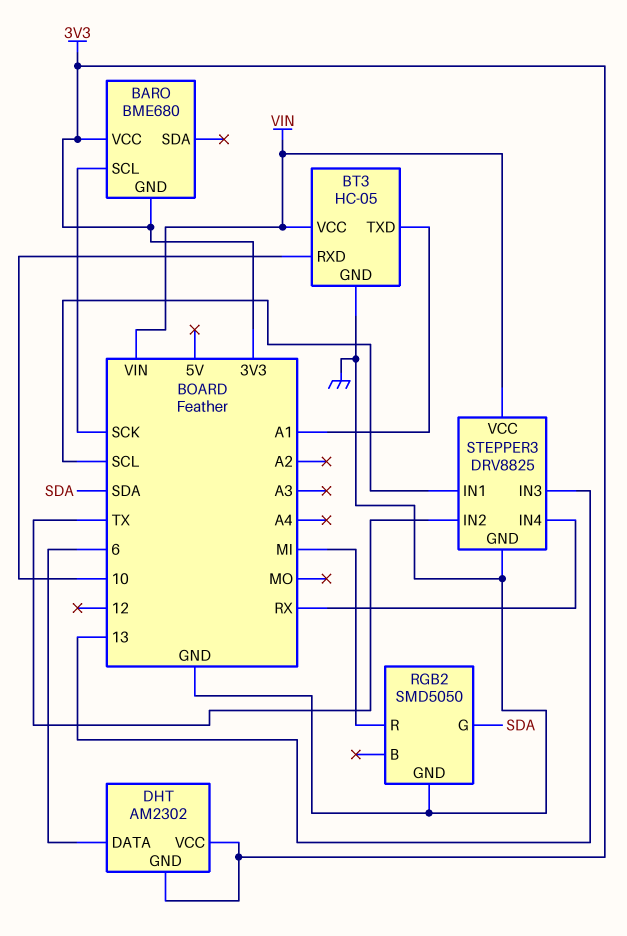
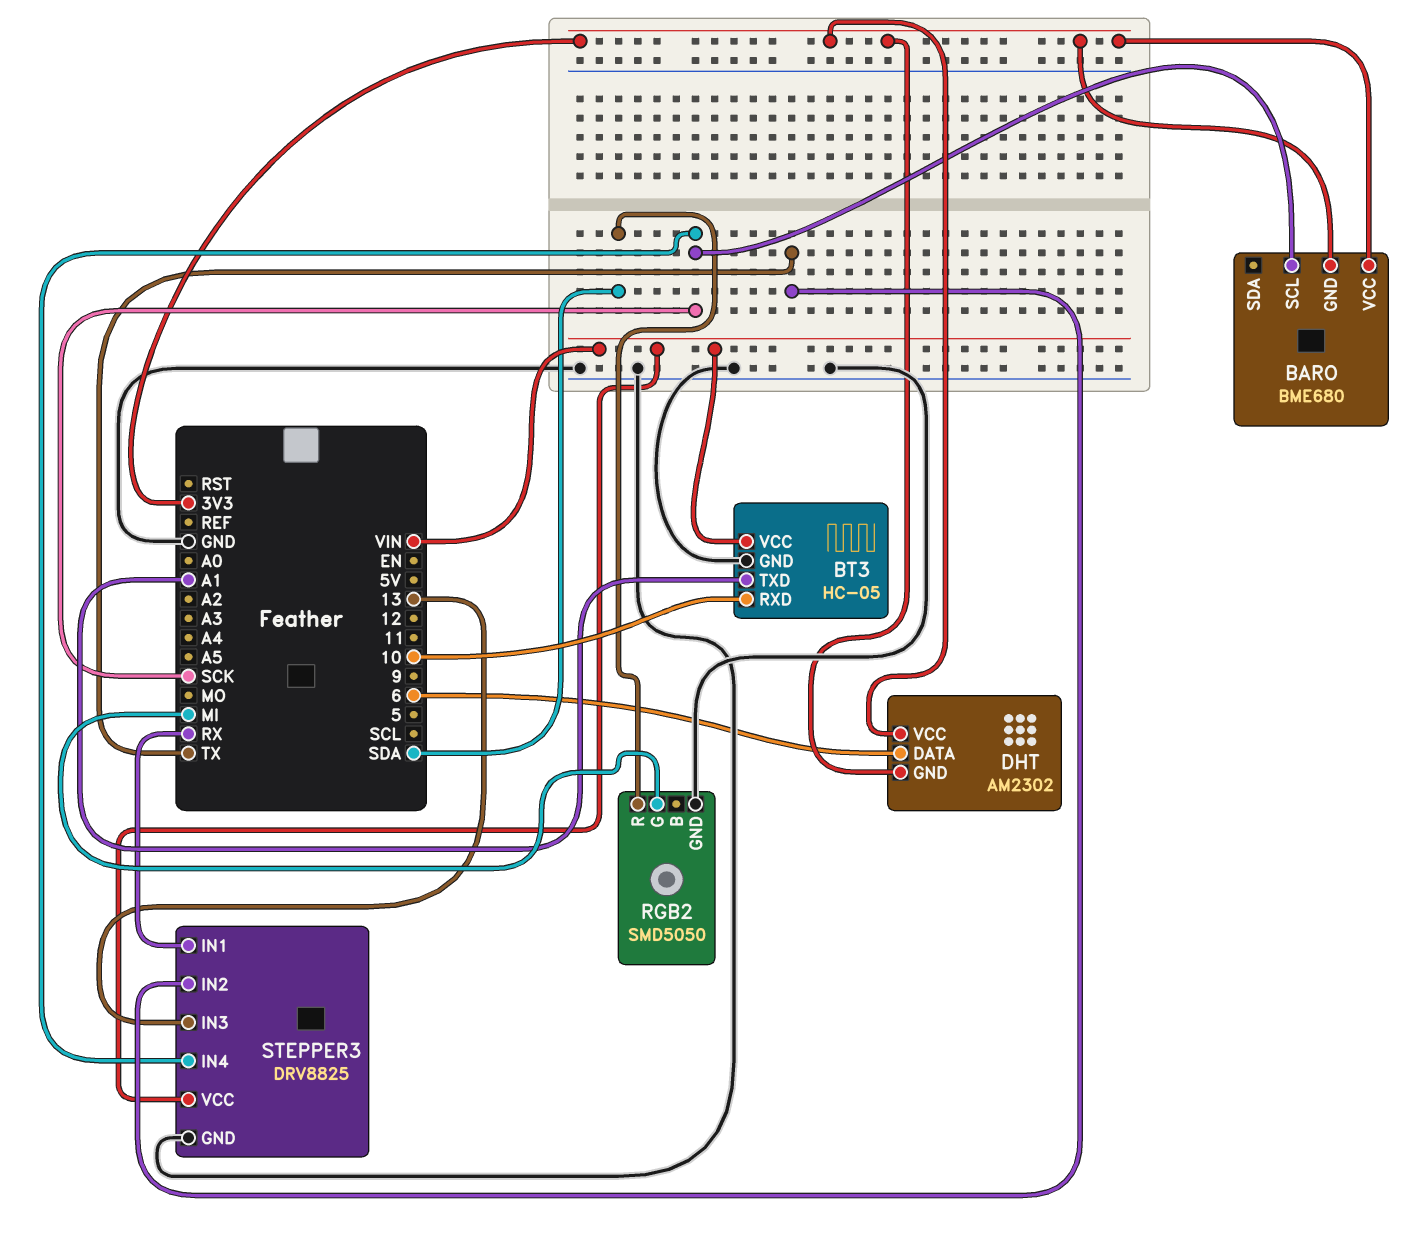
RGB2 pin G: SDA -> MI
RGB2 pin R: MI -> SDA
STEPPER3 pin IN1: SCL -> RX
STEPPER3 pin IN4: RX -> SCK

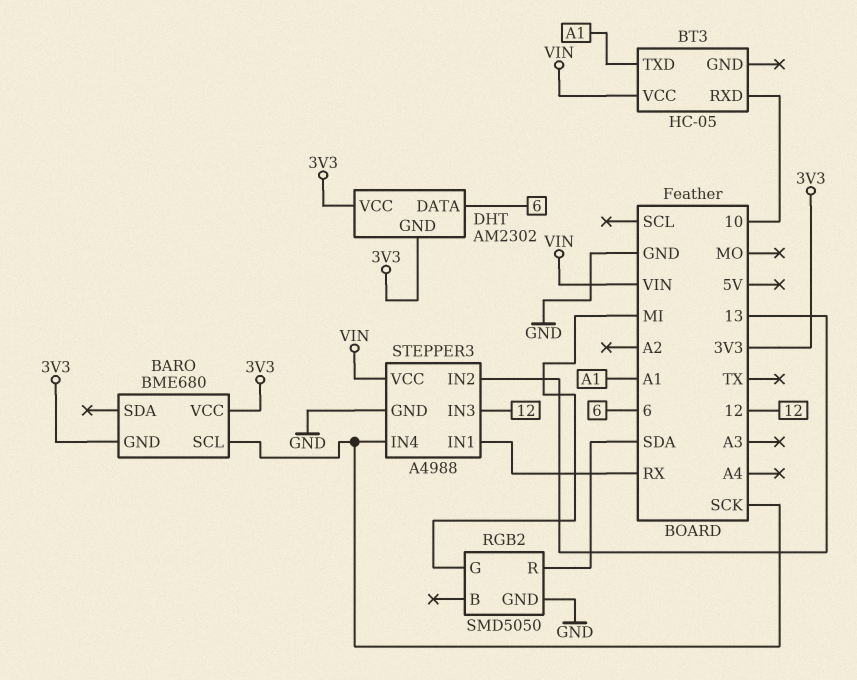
BT3 pin GND: GND -> none
STEPPER3: DRV8825 -> A4988
STEPPER3 pin IN2: TX -> 13
STEPPER3 pin IN3: 13 -> 12

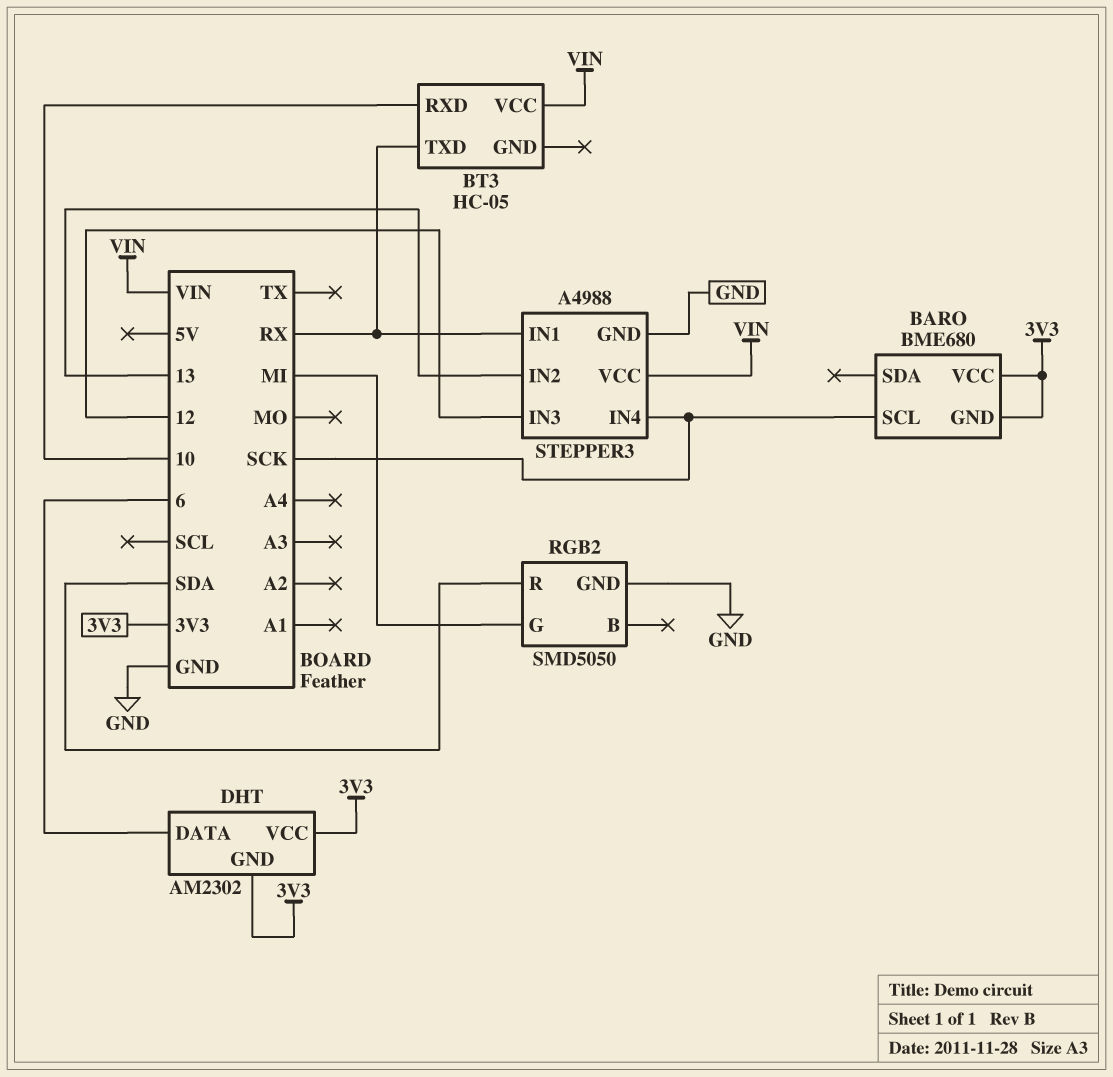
BT3 pin TXD: A1 -> RX

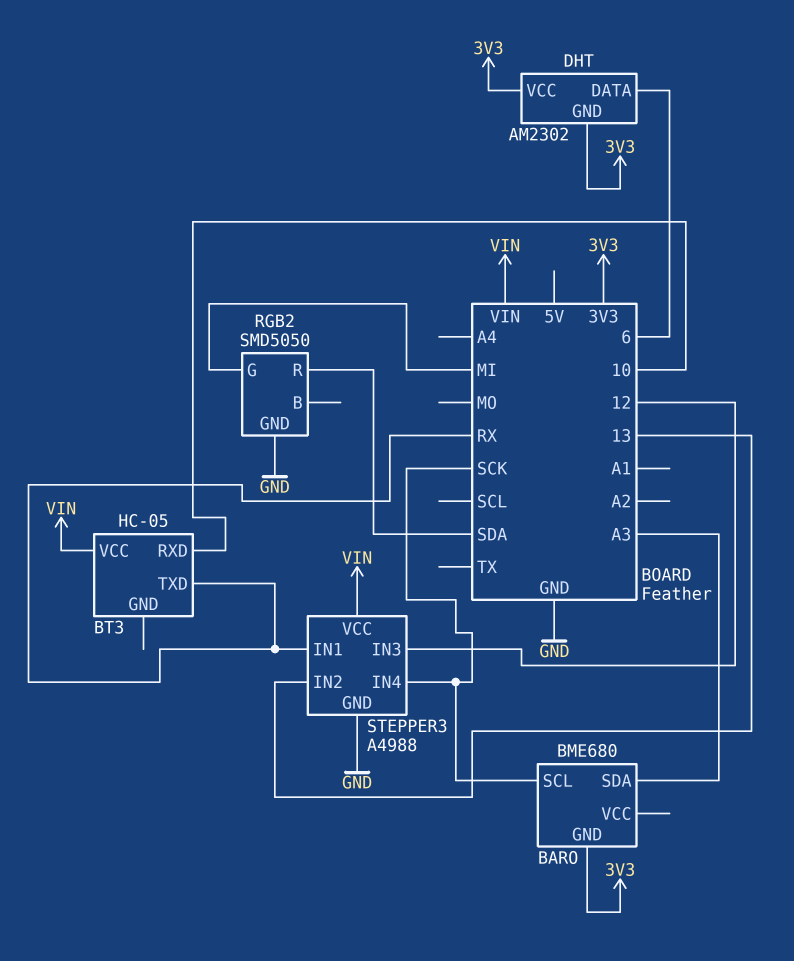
BARO pin SDA: none -> A3
BARO pin VCC: 3V3 -> none

